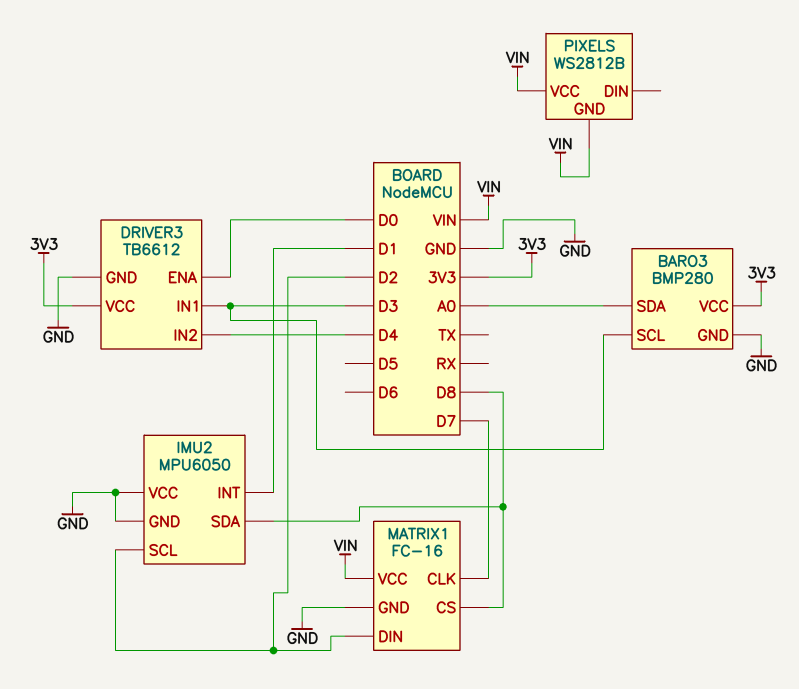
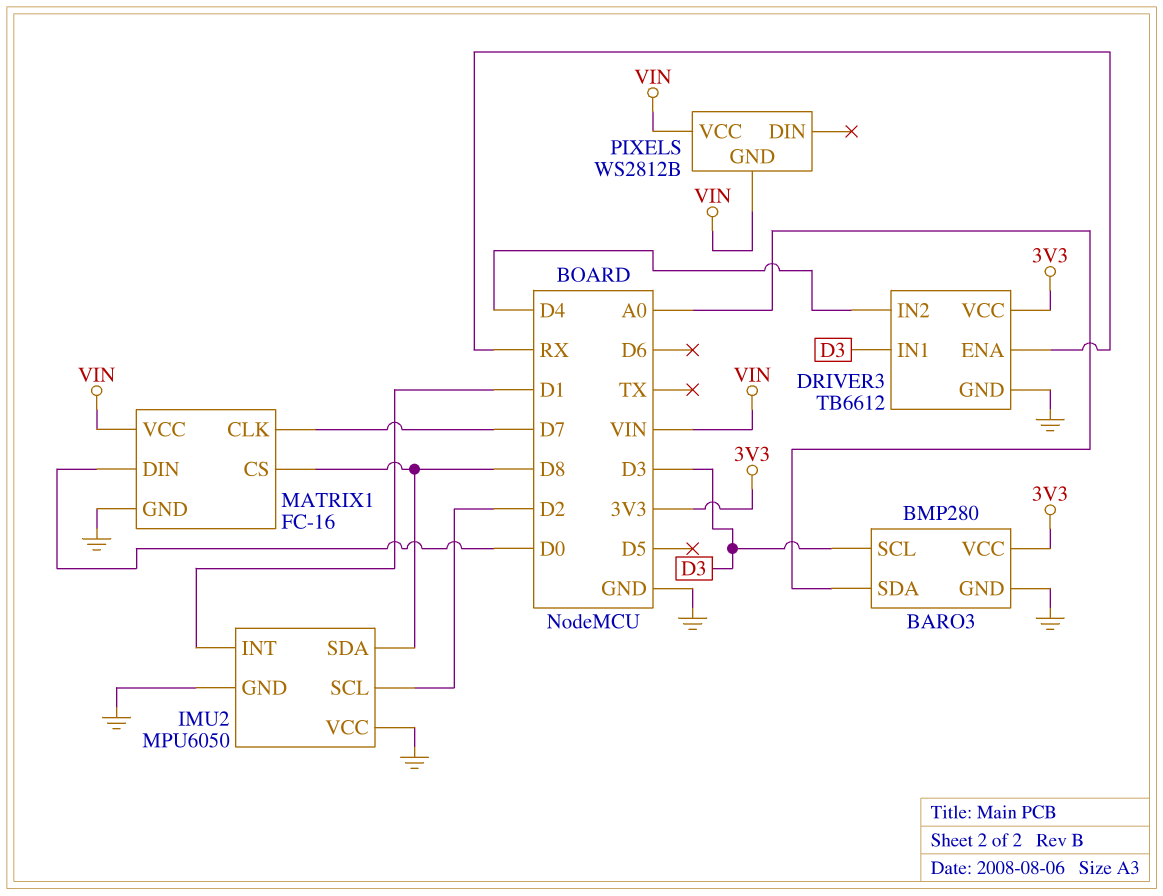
DRIVER3 pin ENA: D0 -> RX
MATRIX1 pin DIN: D2 -> D0

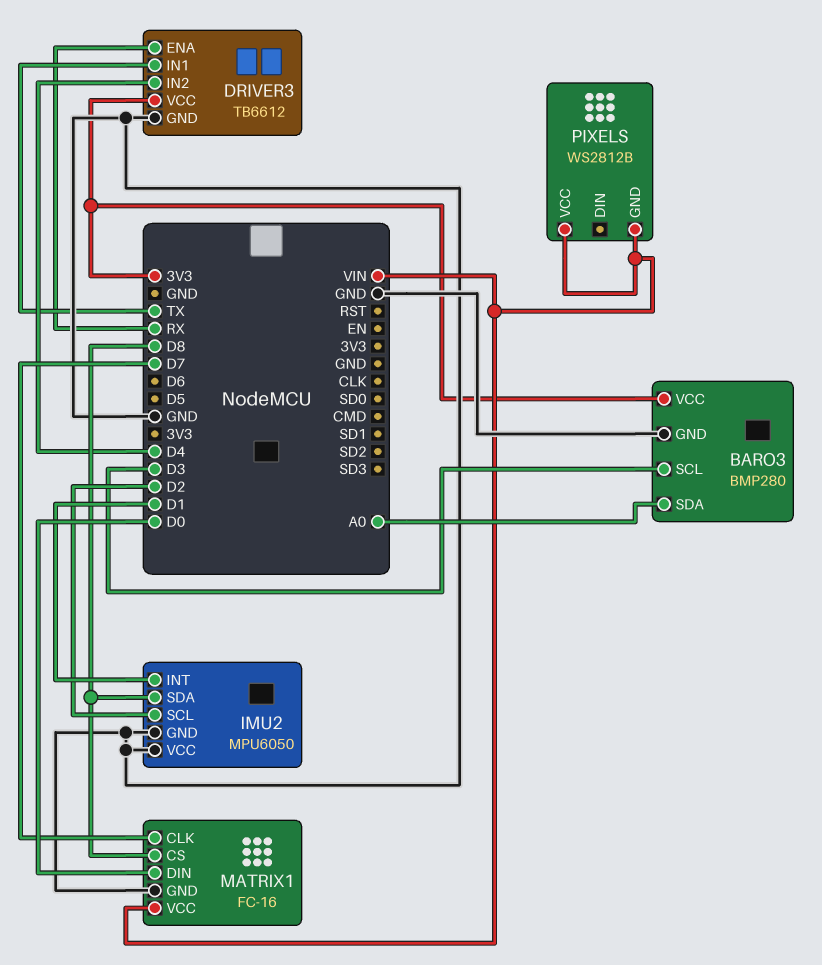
DRIVER3 pin IN1: D3 -> TX

